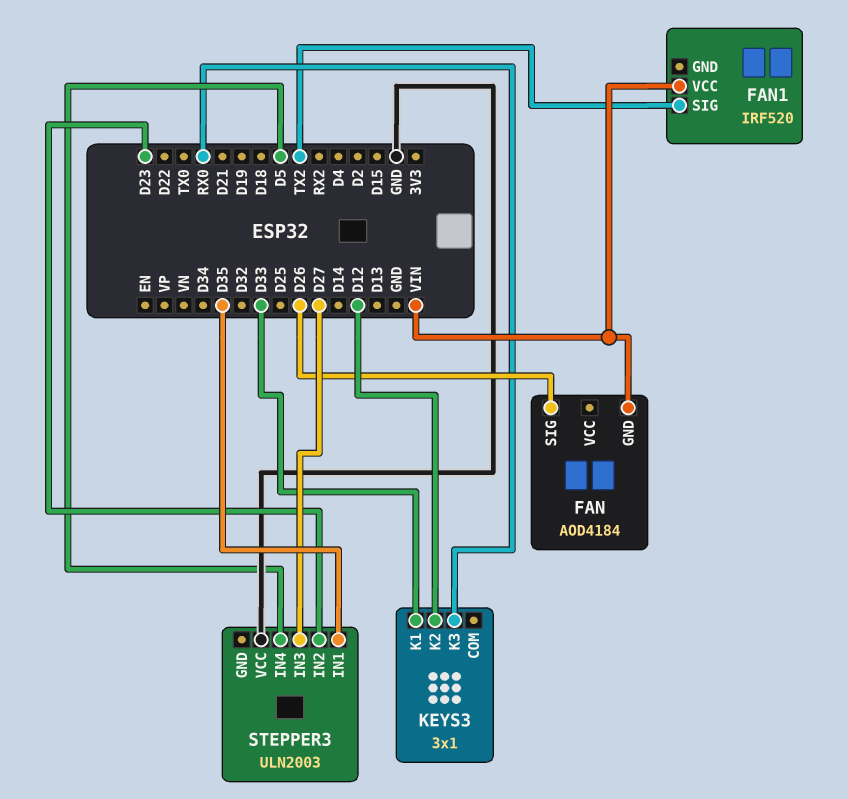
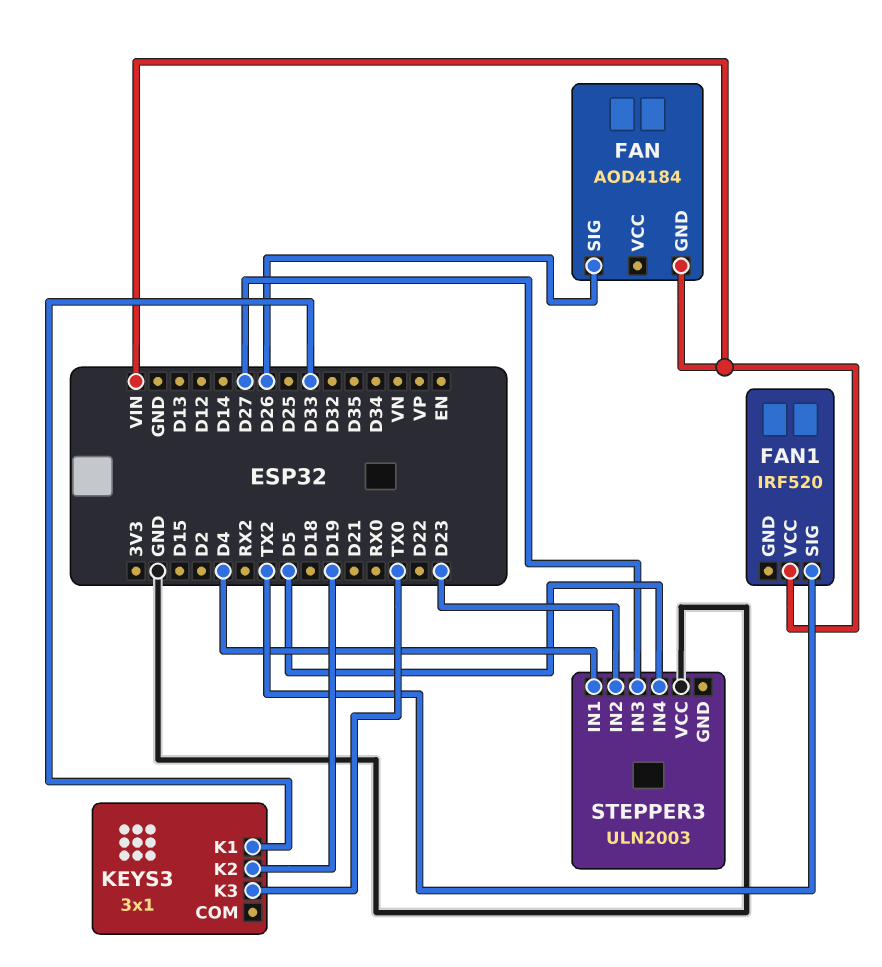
KEYS3 pin K2: D12 -> D19
KEYS3 pin K3: RX0 -> TX0
STEPPER3 pin IN1: D35 -> D4

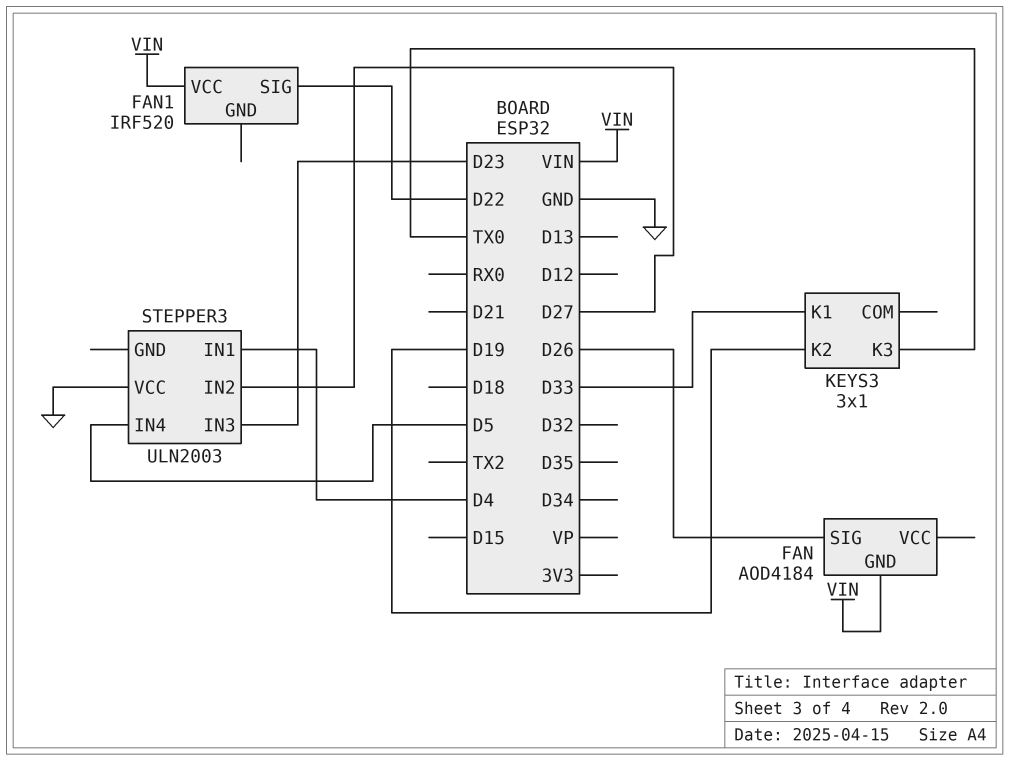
FAN1 pin SIG: TX2 -> D22
STEPPER3 pin IN2: D23 -> D27
STEPPER3 pin IN3: D27 -> D23

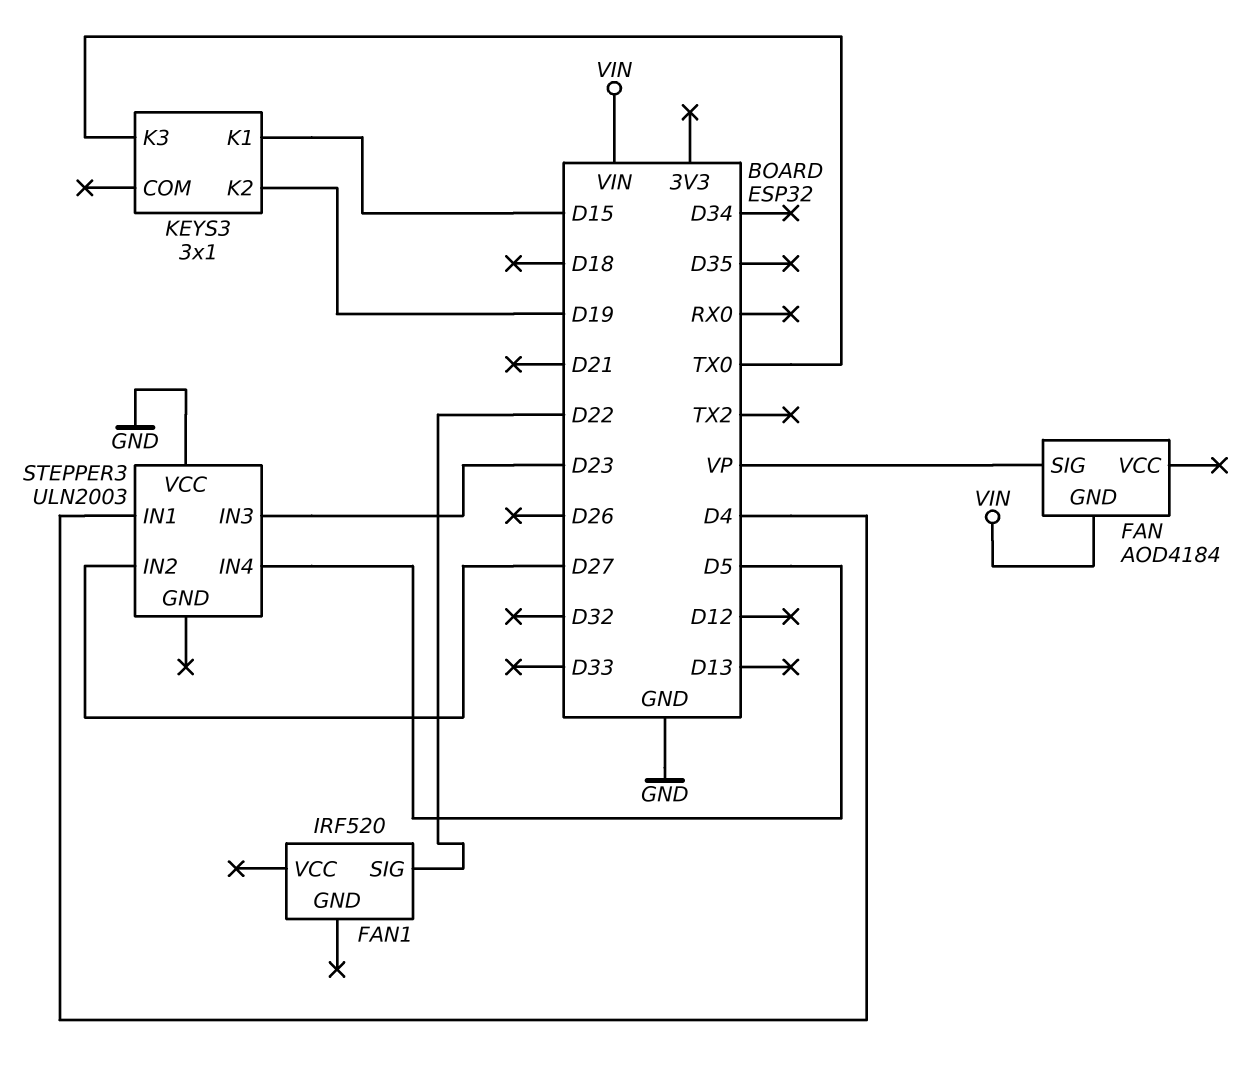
FAN pin SIG: D26 -> VP
FAN1 pin VCC: VIN -> none
KEYS3 pin K1: D33 -> D15

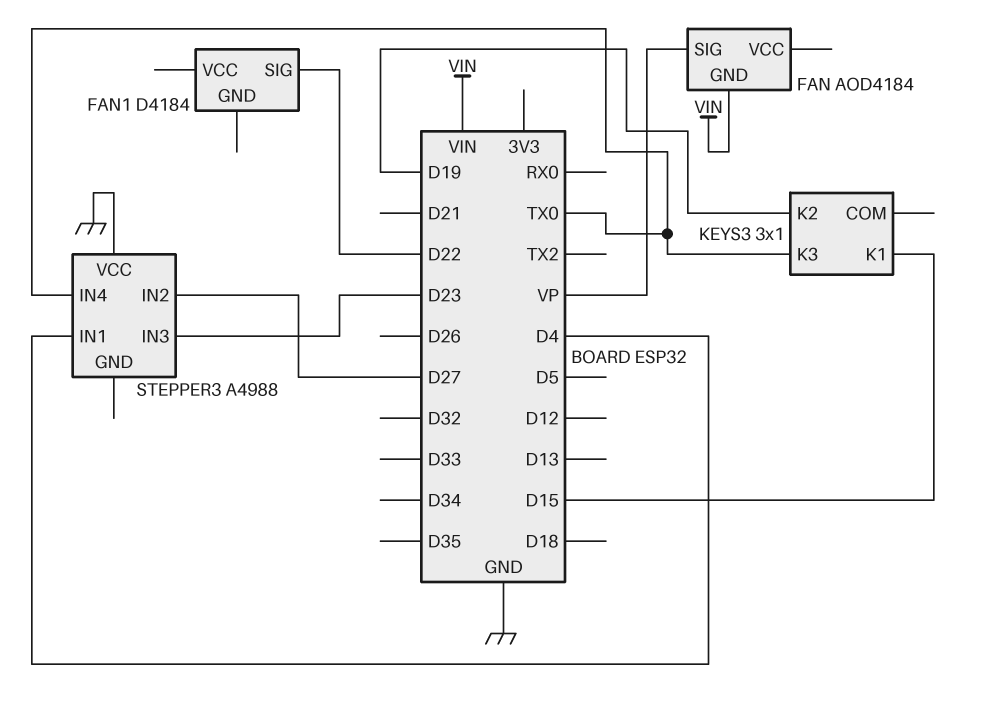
FAN1: IRF520 -> D4184
STEPPER3: ULN2003 -> A4988
STEPPER3 pin IN4: D5 -> TX0

